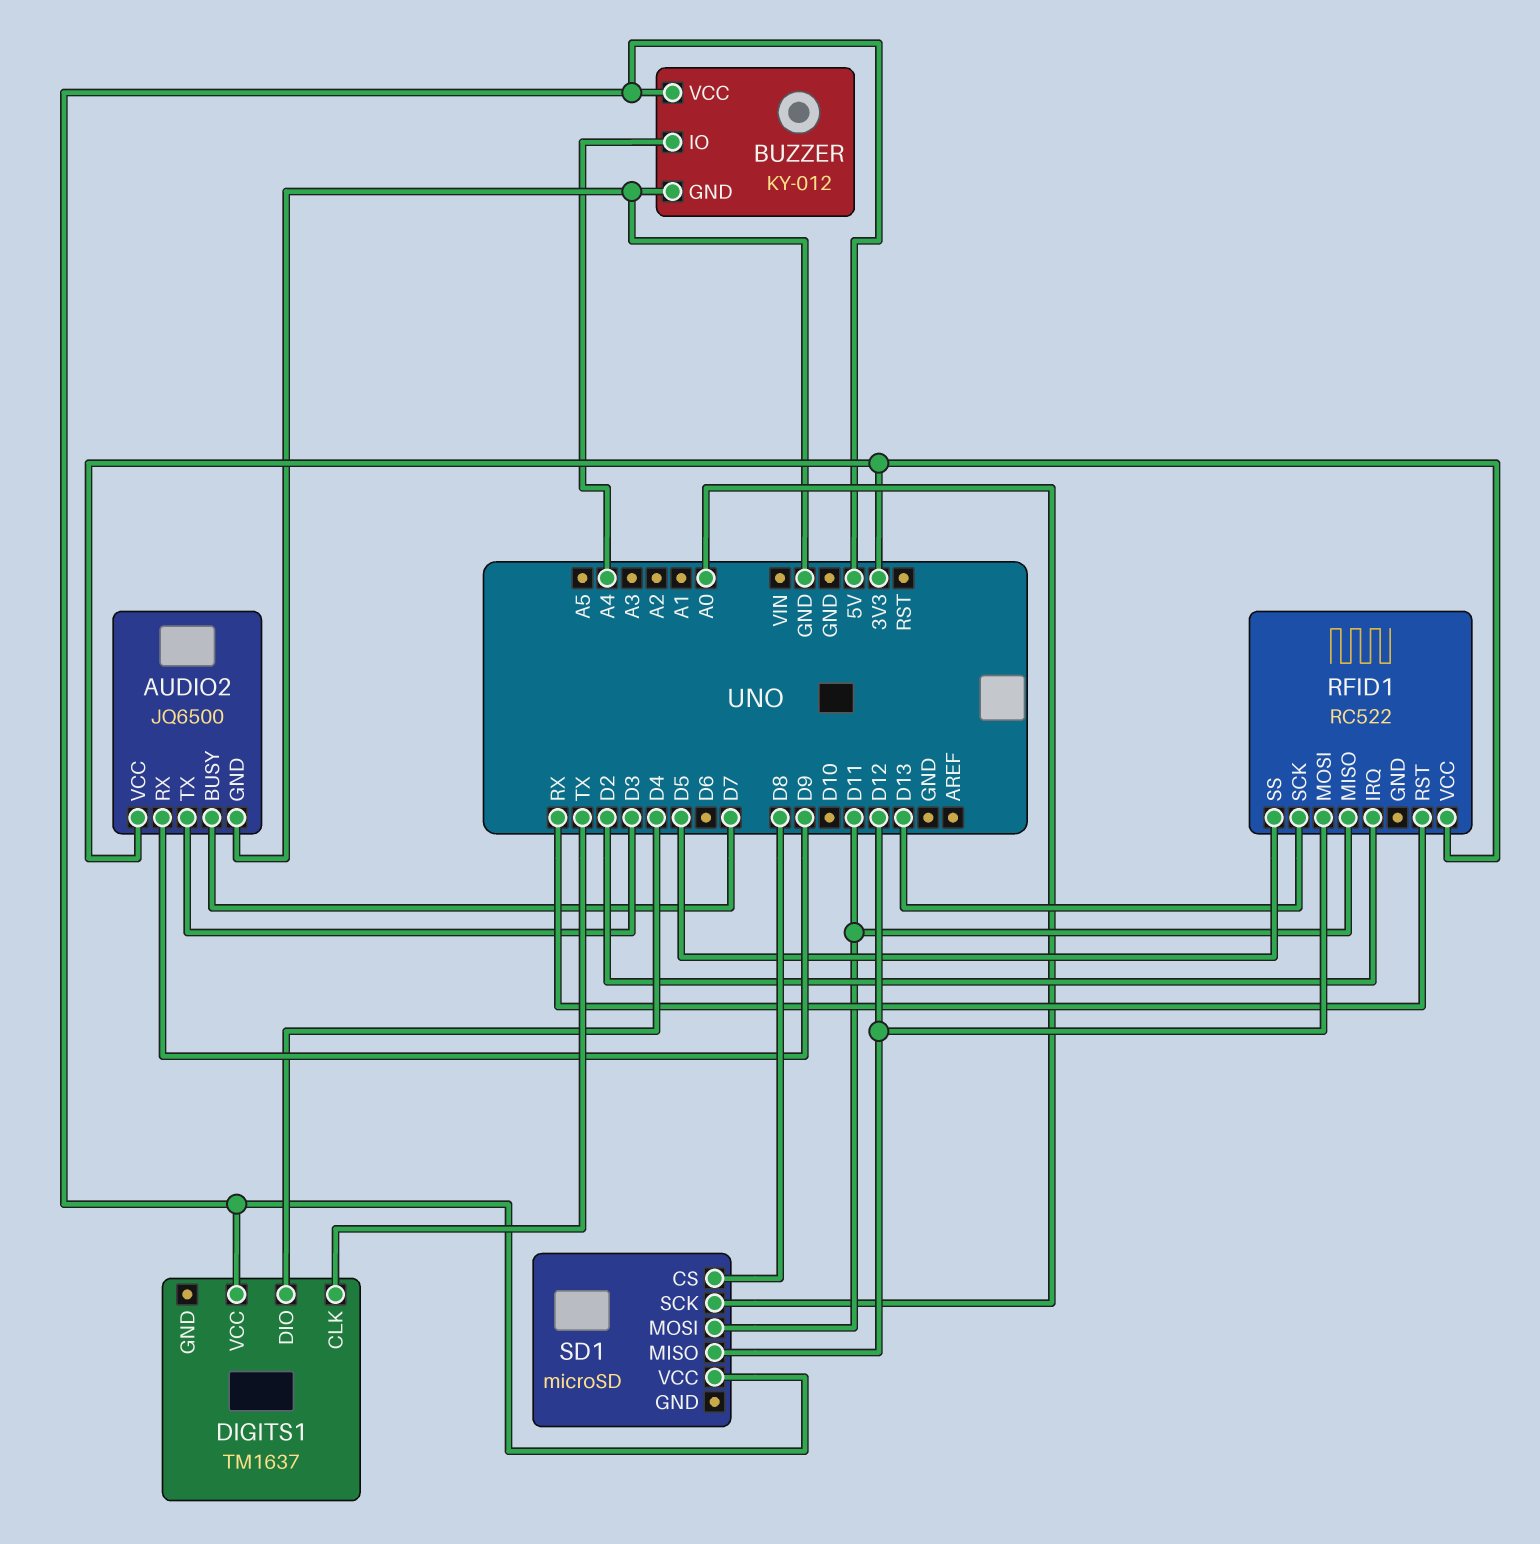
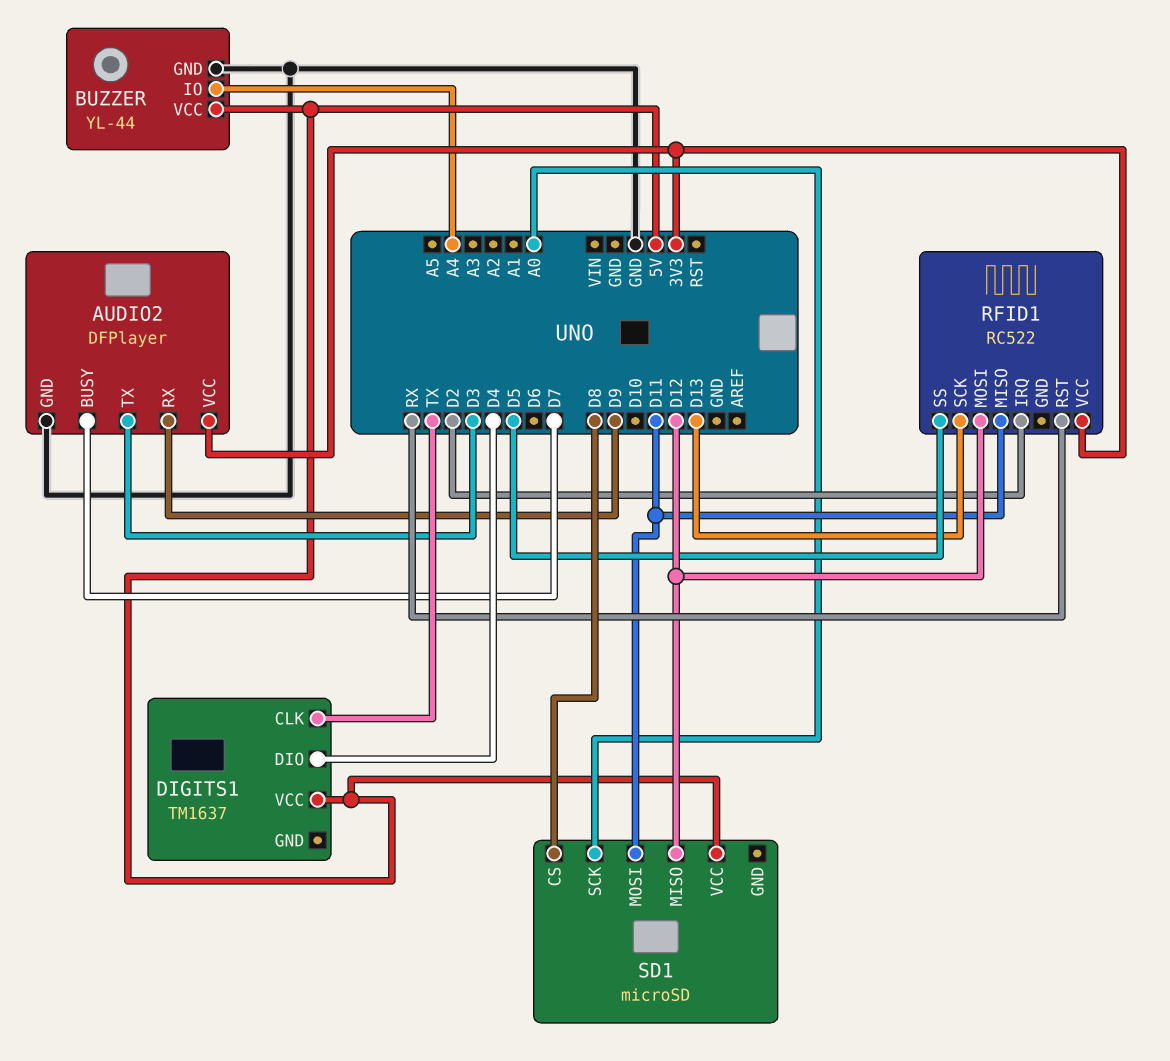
AUDIO2: JQ6500 -> DFPlayer
BUZZER: KY-012 -> YL-44

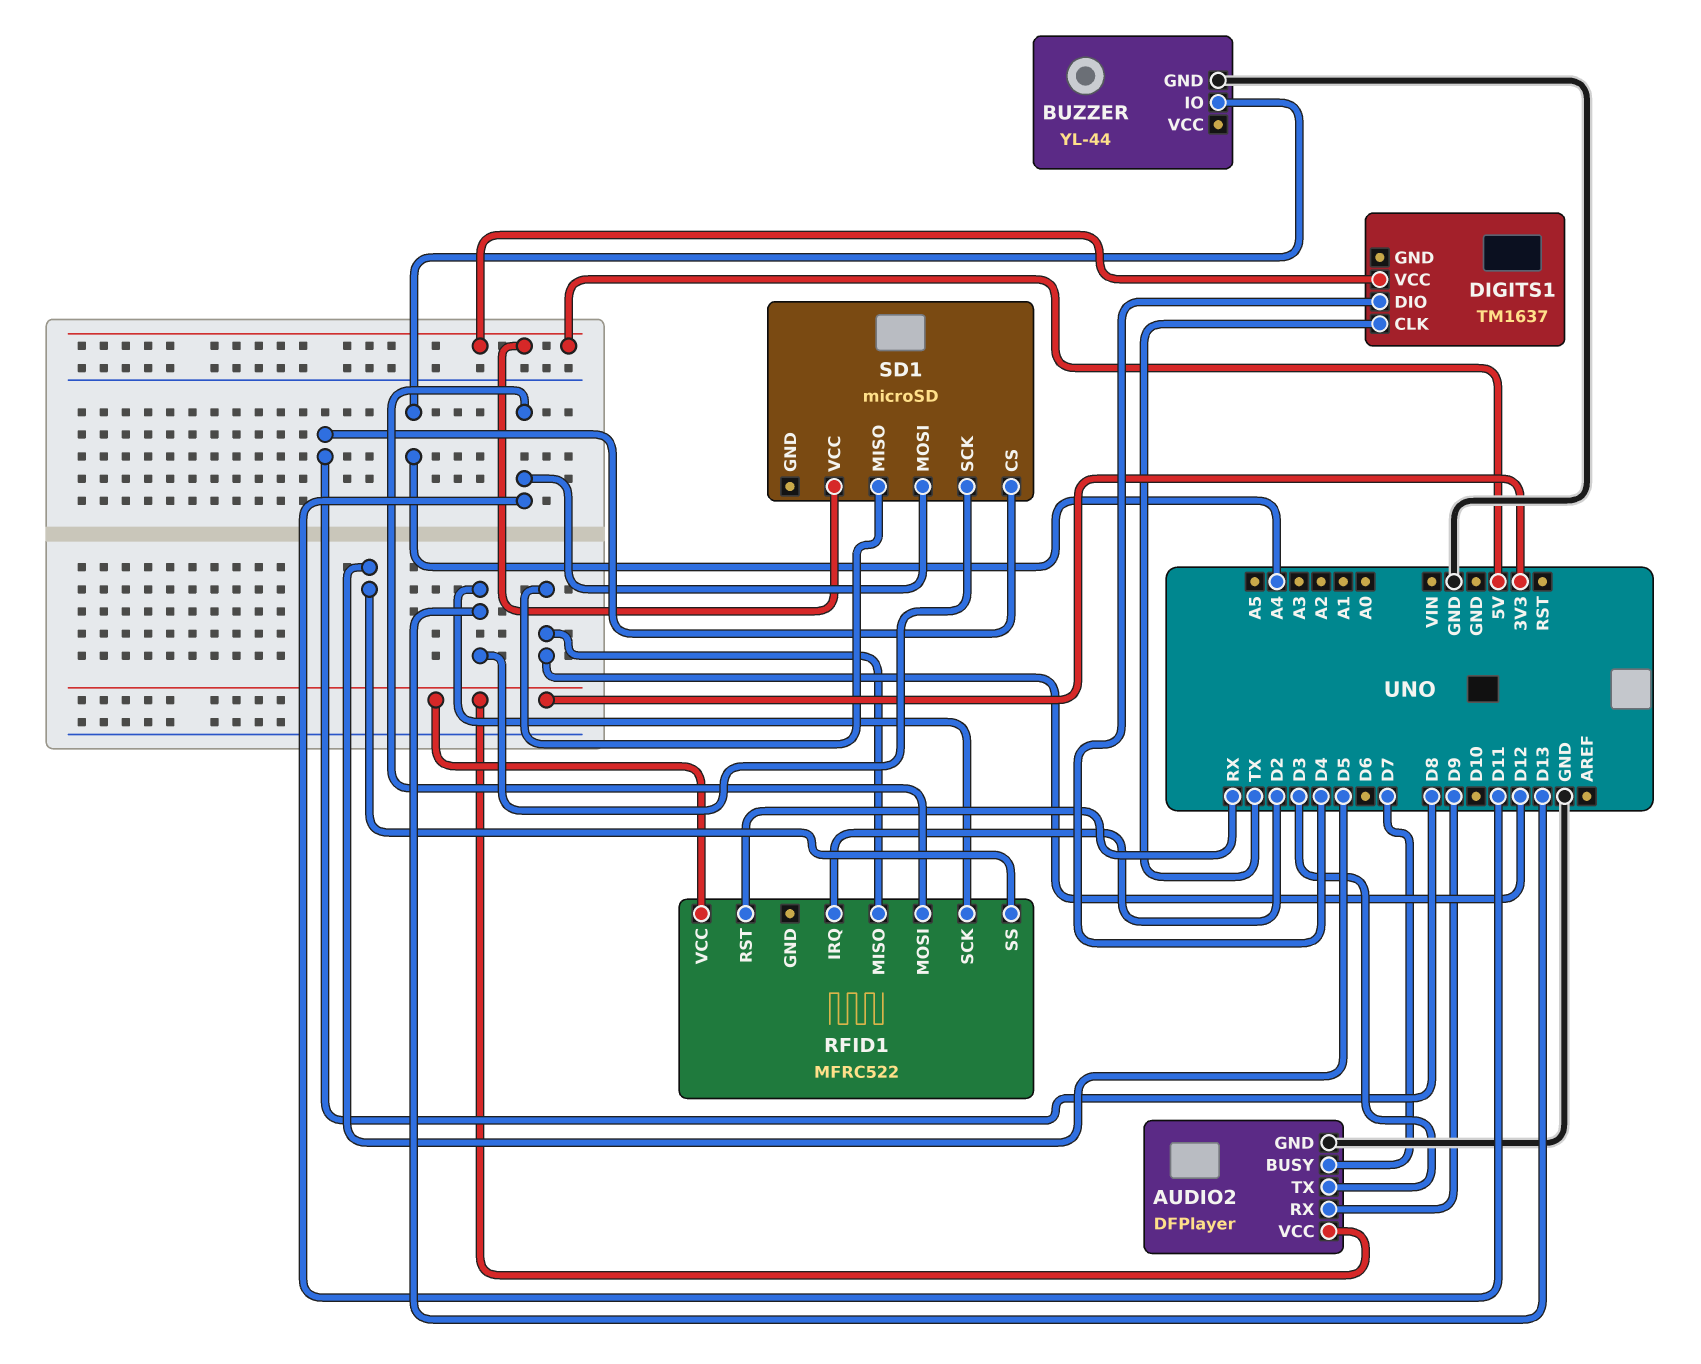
BUZZER pin VCC: 5V -> none
RFID1: RC522 -> MFRC522
RFID1 pin MISO: D11 -> D12
RFID1 pin MOSI: D12 -> D11
SD1 pin SCK: A0 -> D13

